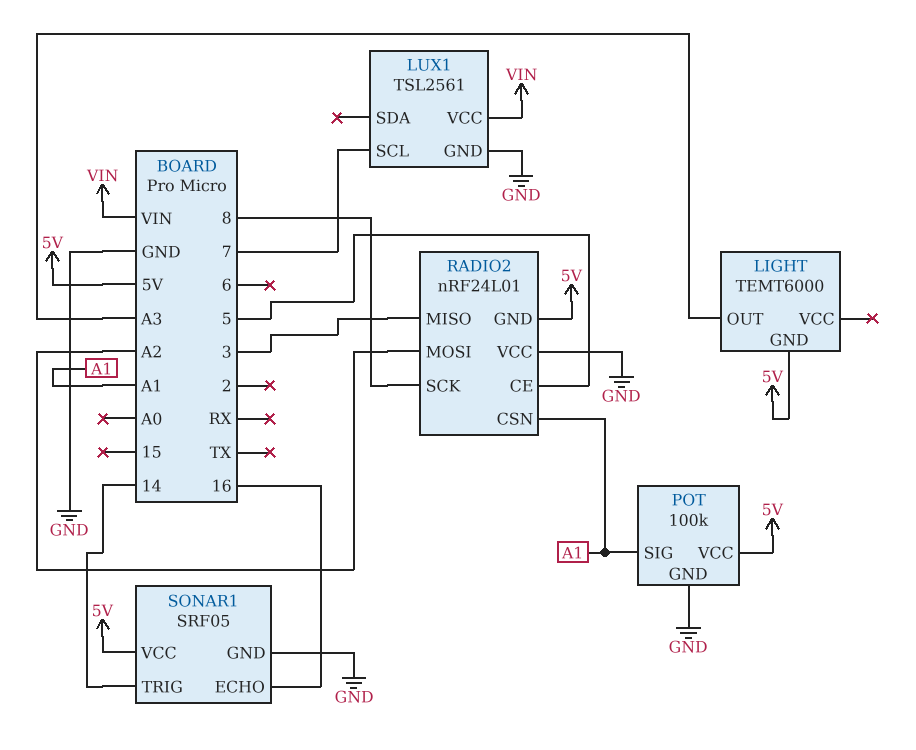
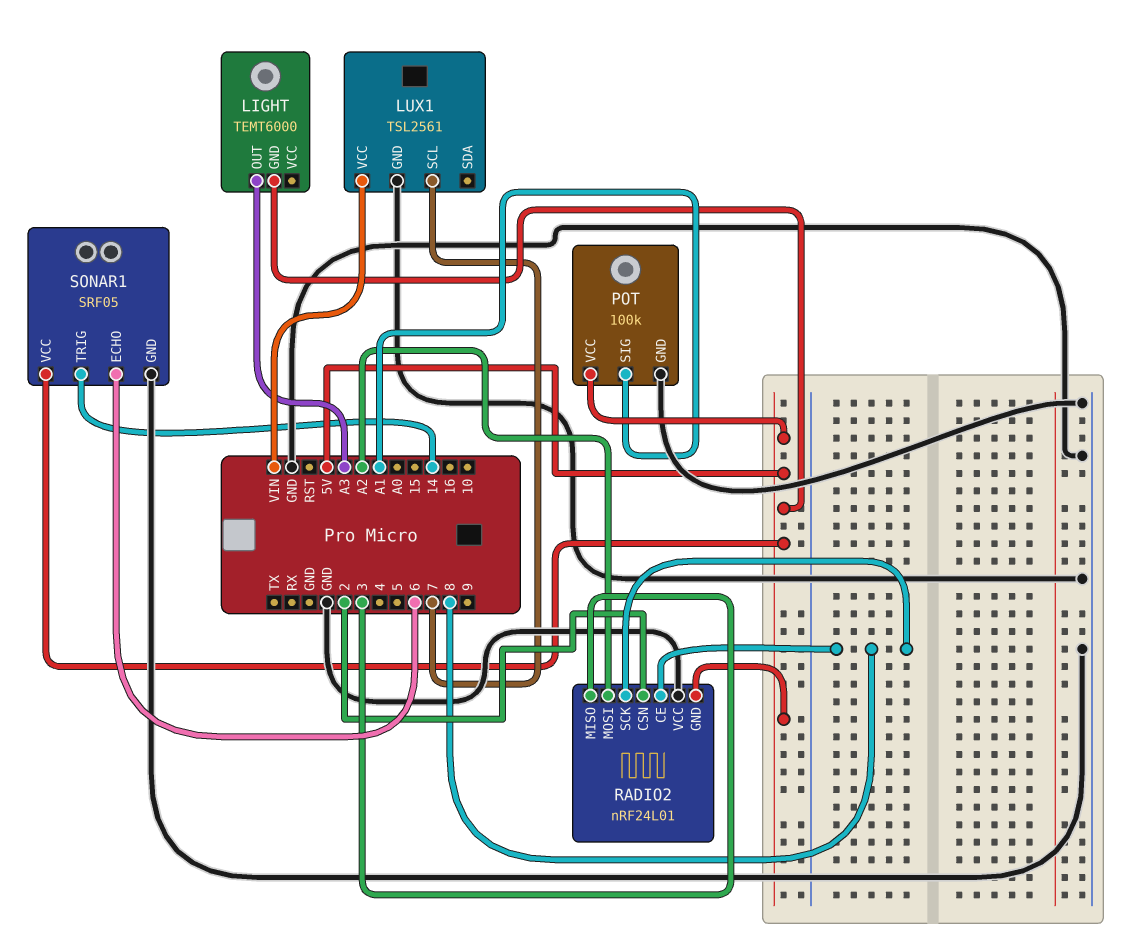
RADIO2 pin CE: 5 -> 8
RADIO2 pin CSN: A1 -> 2
SONAR1 pin ECHO: 16 -> 6

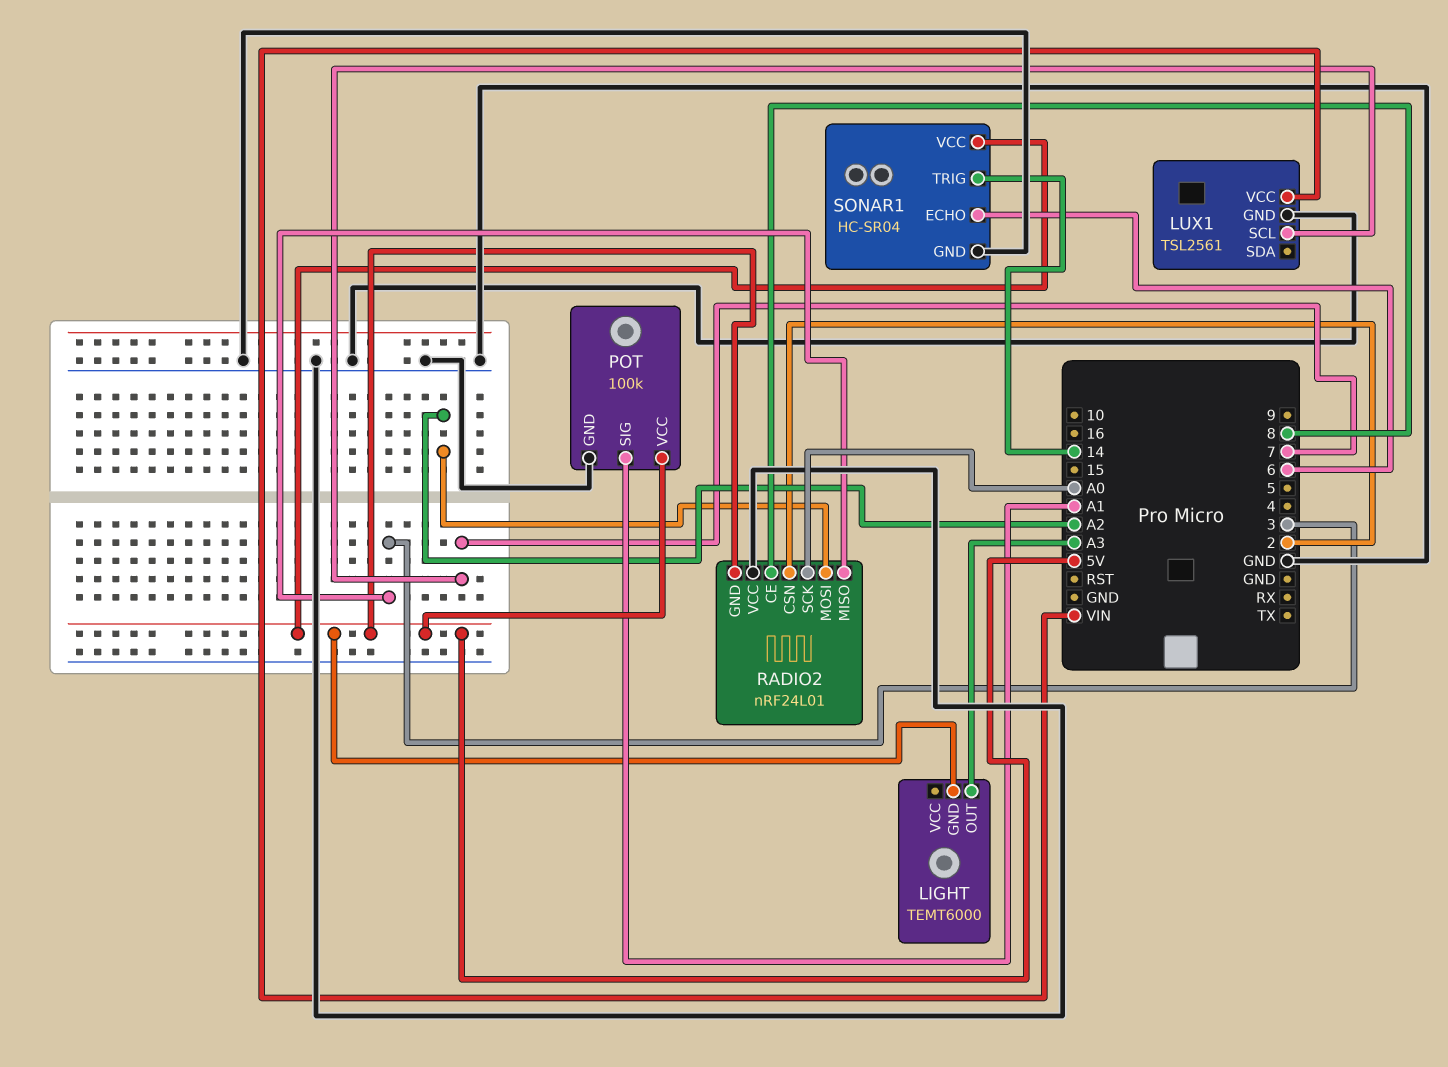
RADIO2 pin SCK: 8 -> A0
SONAR1: SRF05 -> HC-SR04

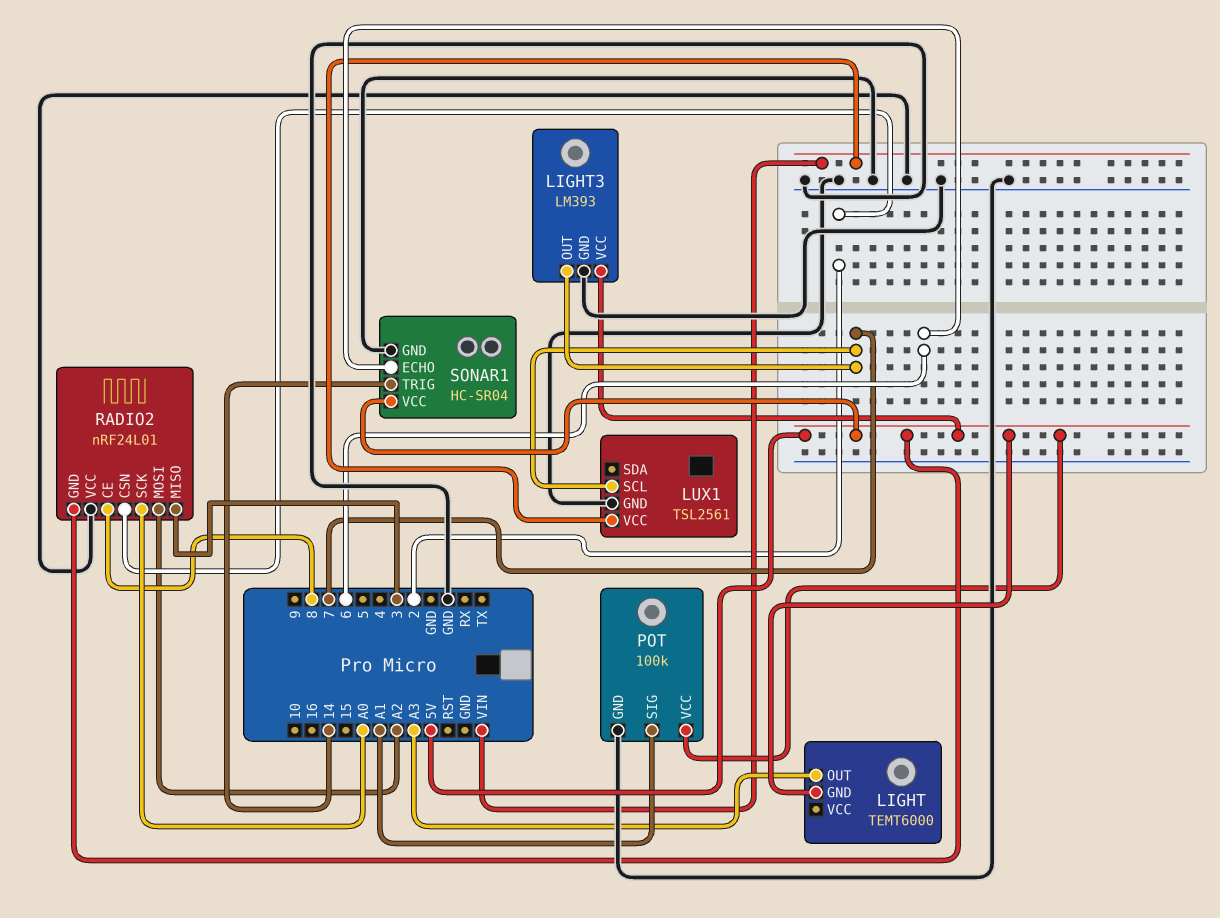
LIGHT3: none -> LM393
LIGHT3 pin GND: none -> GND
LIGHT3 pin OUT: none -> 7
LIGHT3 pin VCC: none -> 5V

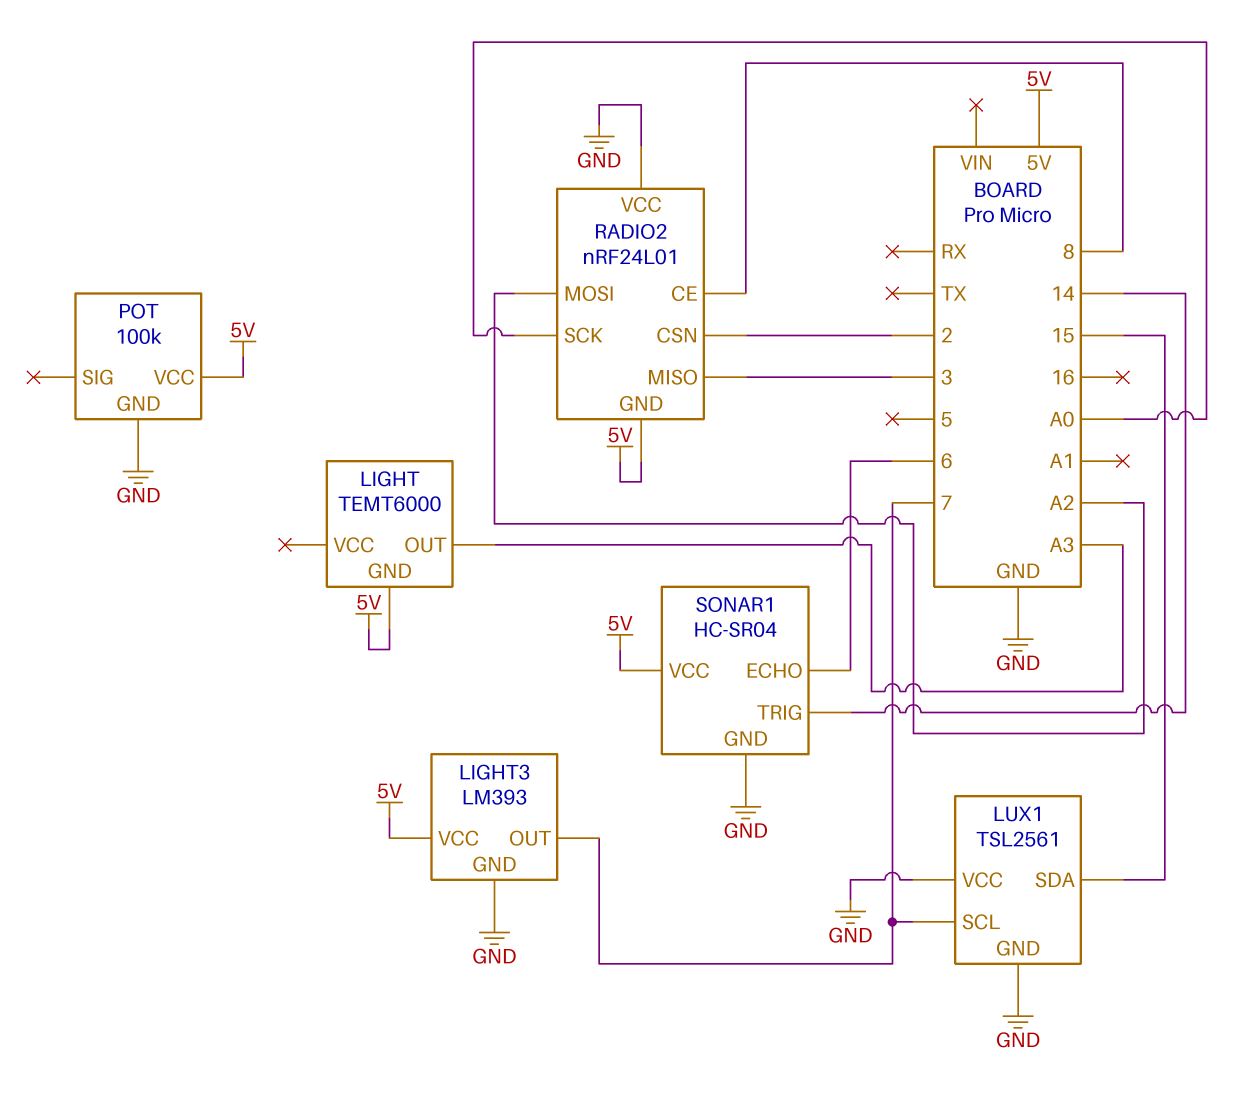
LUX1 pin SDA: none -> 15
LUX1 pin VCC: VIN -> GND
POT pin SIG: A1 -> none

